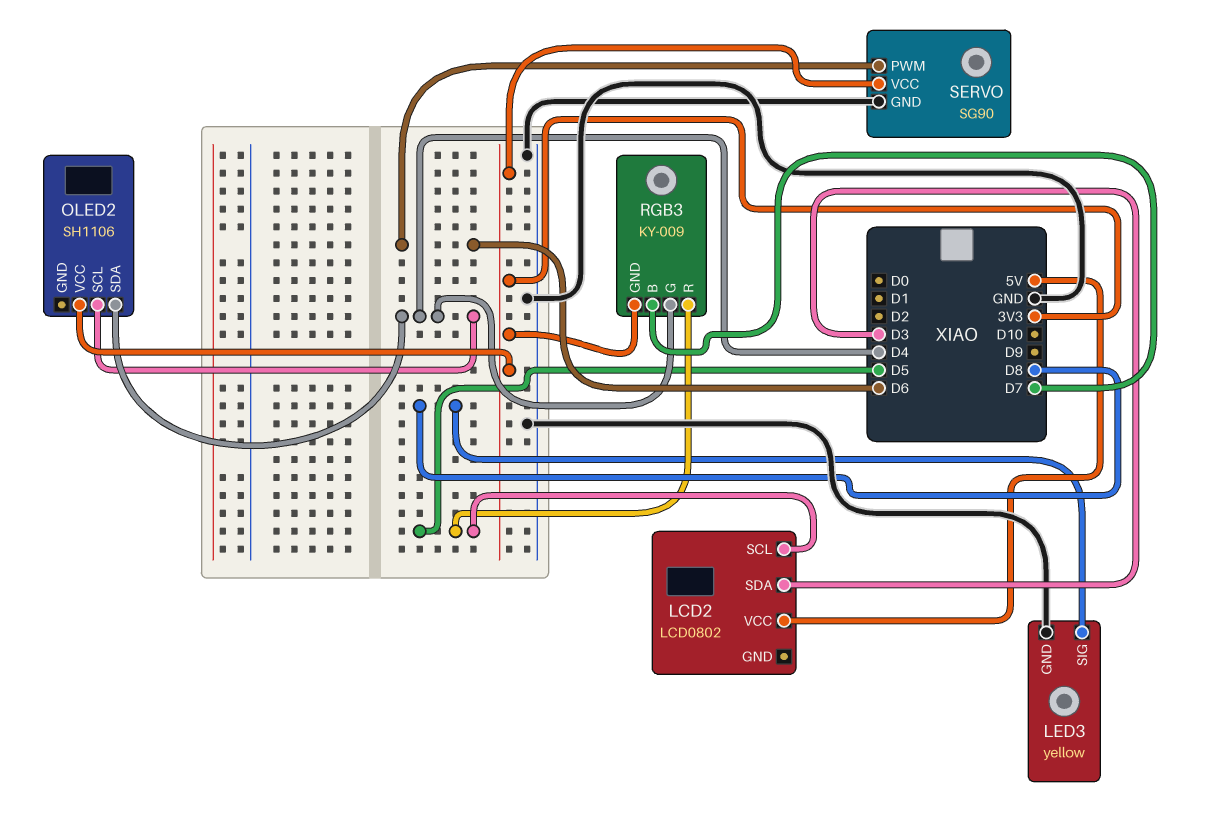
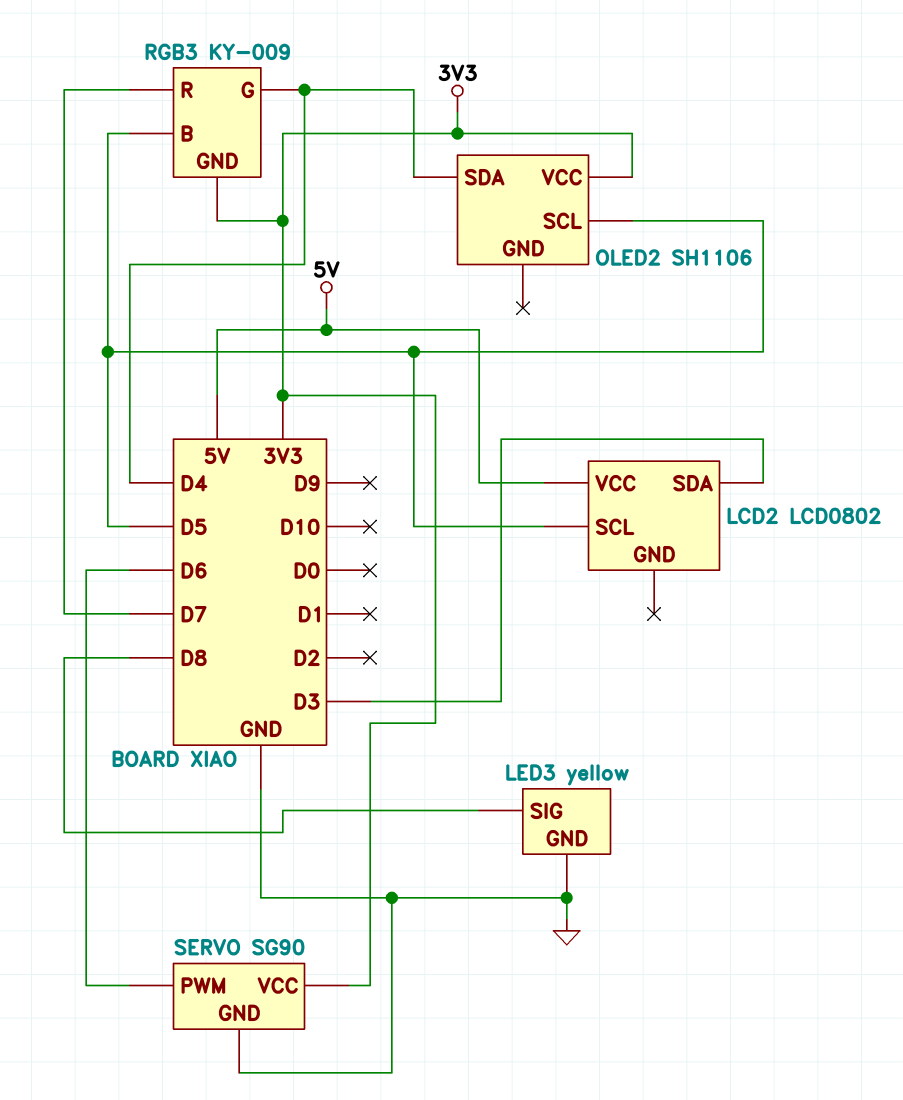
OLED2 pin SCL: D4 -> D5
RGB3 pin B: D7 -> D5
RGB3 pin R: D5 -> D7

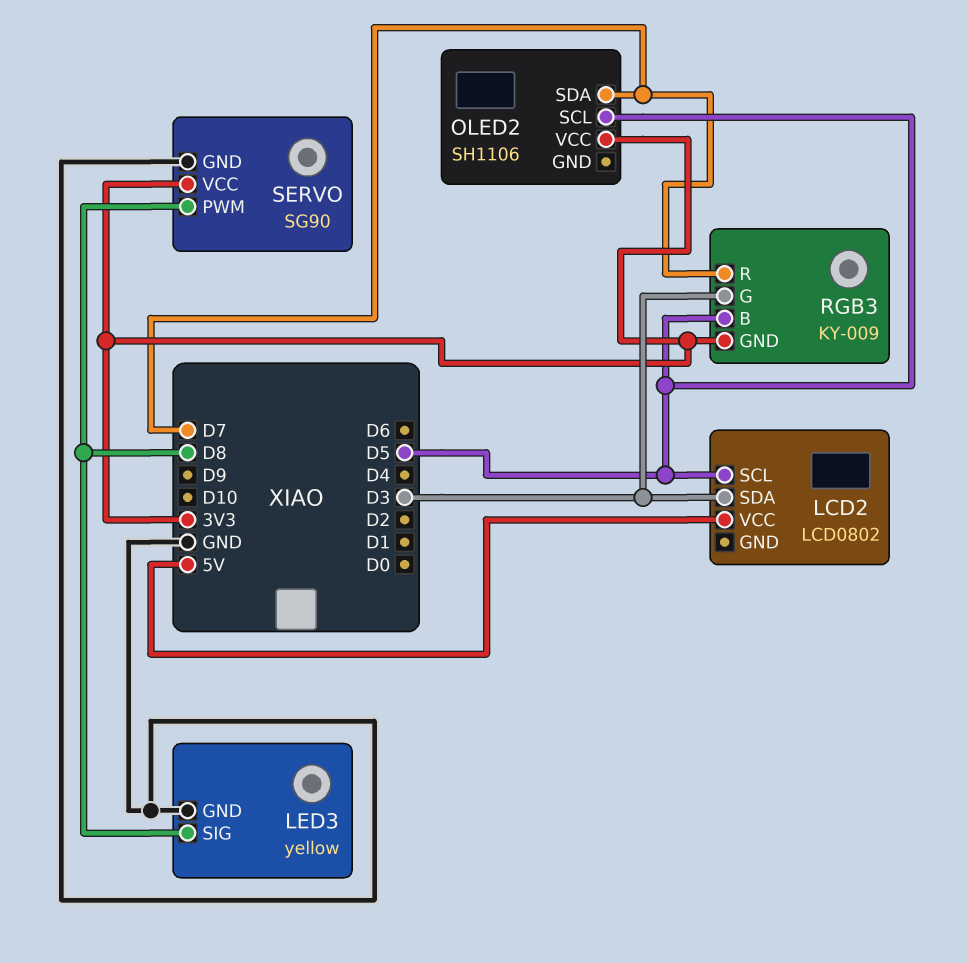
OLED2 pin SDA: D4 -> D7
RGB3 pin G: D4 -> D3
SERVO pin PWM: D6 -> D8

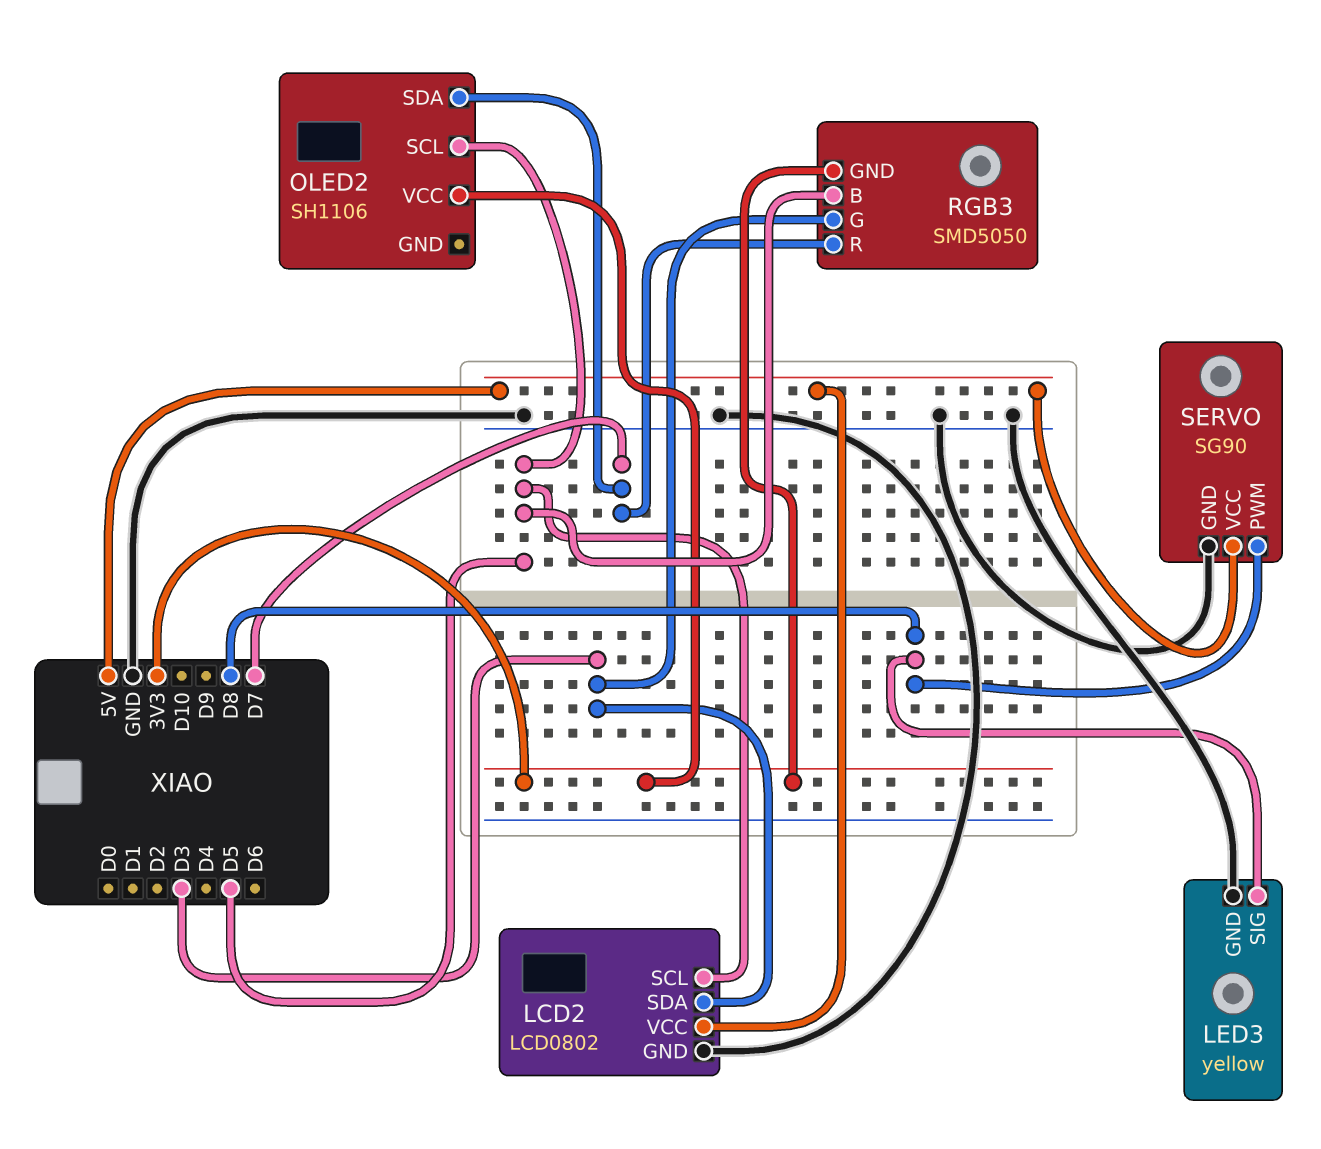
LCD2 pin GND: none -> GND
RGB3: KY-009 -> SMD5050
SERVO pin VCC: 3V3 -> 5V

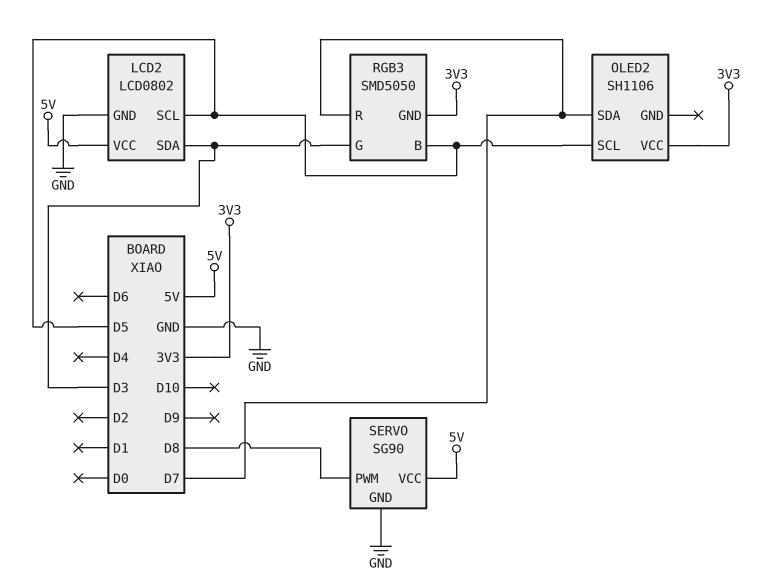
LED3: yellow -> none
LED3 pin GND: GND -> none
LED3 pin SIG: D8 -> none

